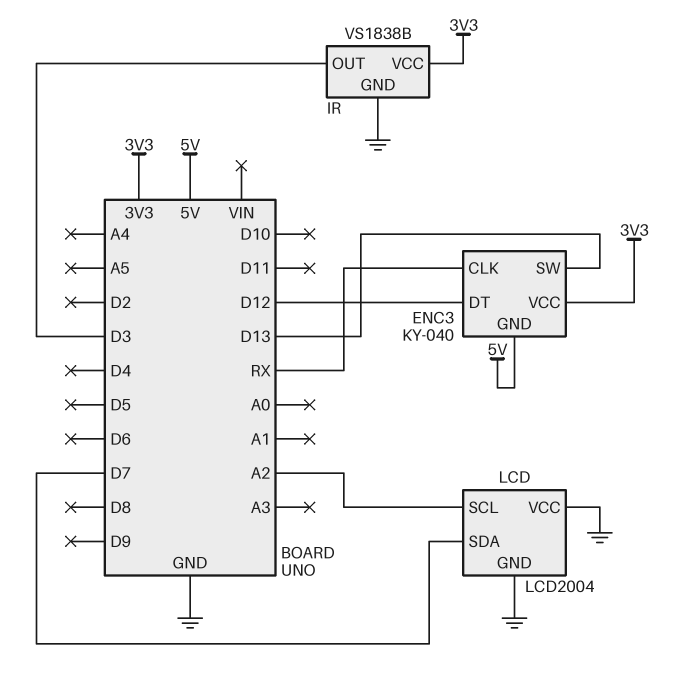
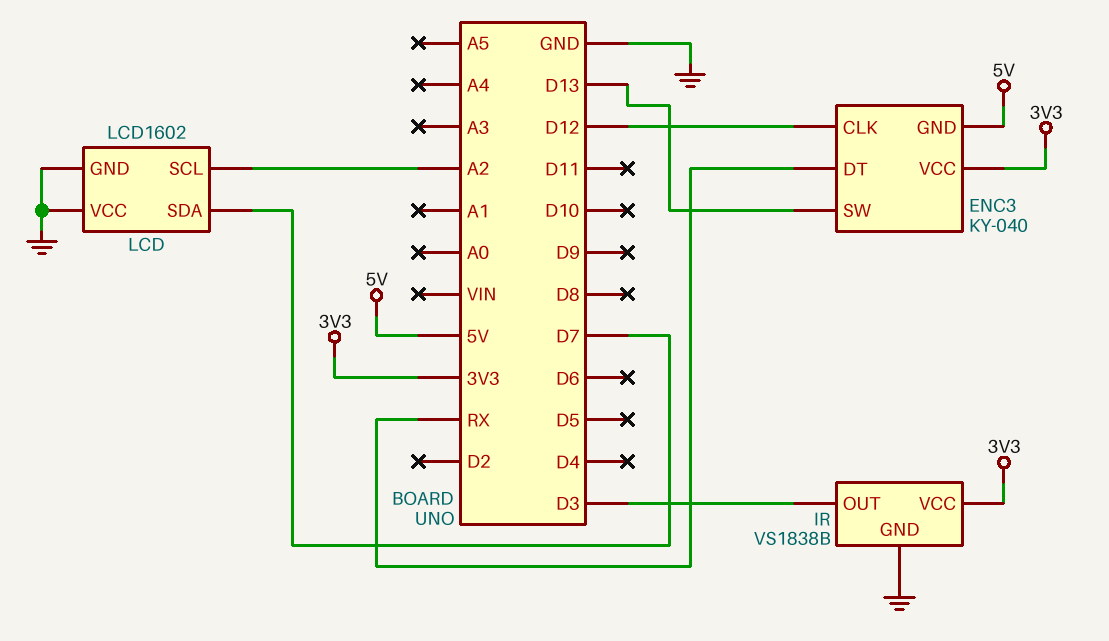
ENC3 pin CLK: RX -> D12
ENC3 pin DT: D12 -> RX
LCD: LCD2004 -> LCD1602

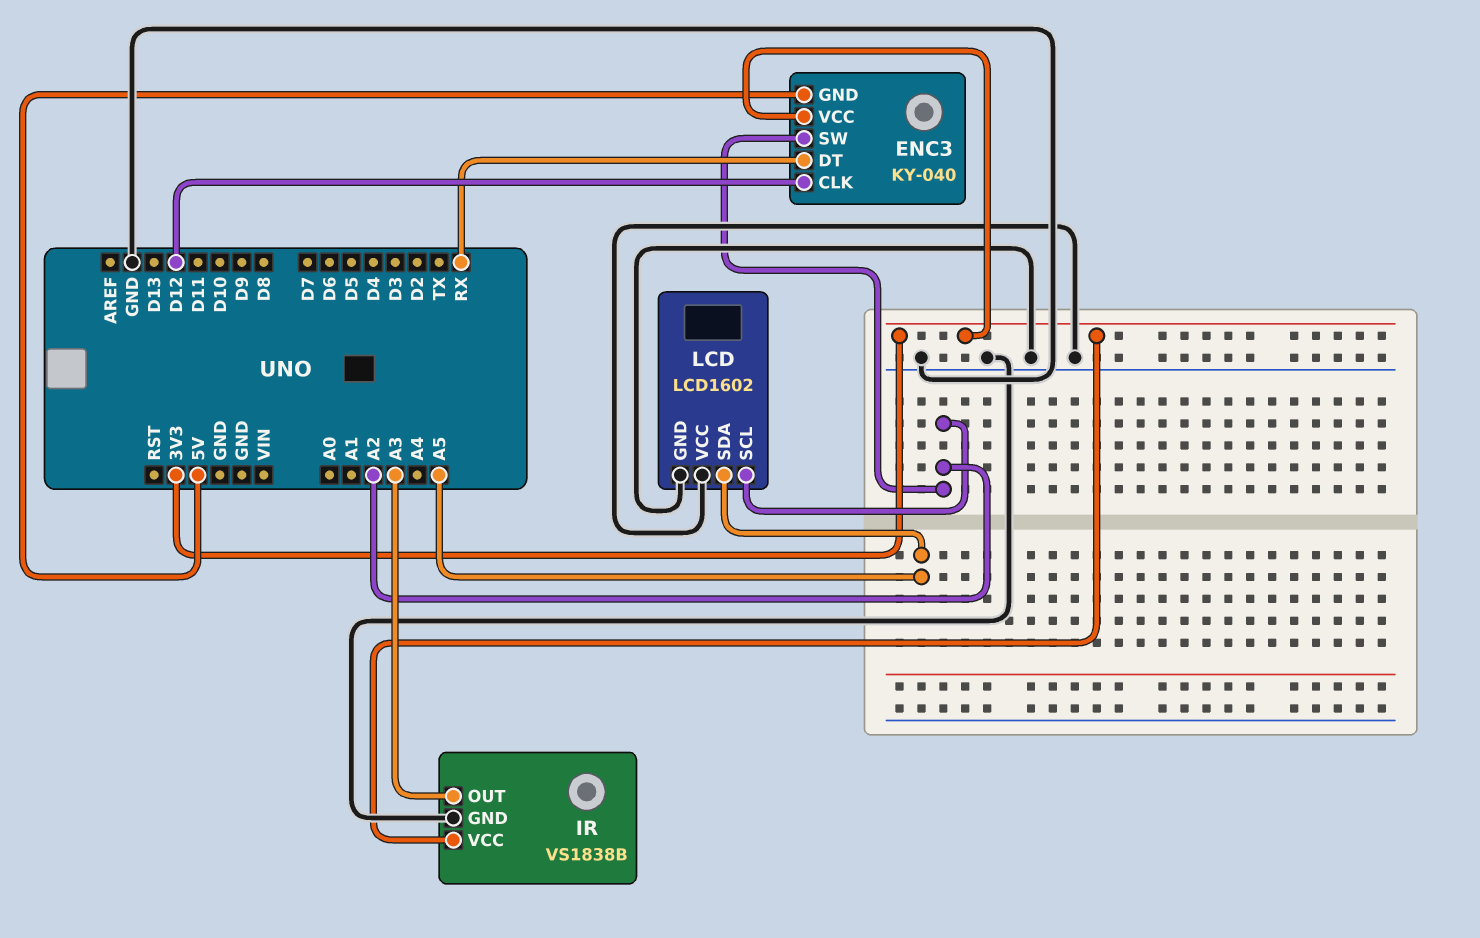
ENC3 pin SW: D13 -> A2
IR pin OUT: D3 -> A3
LCD pin SDA: D7 -> A5

